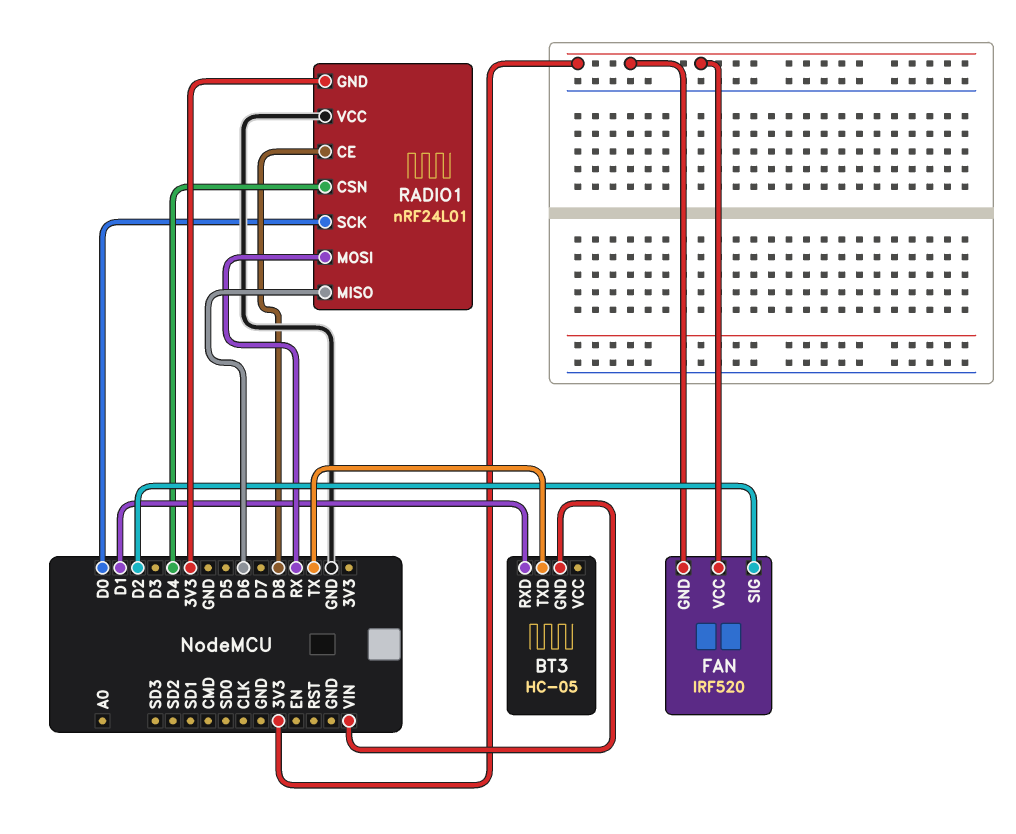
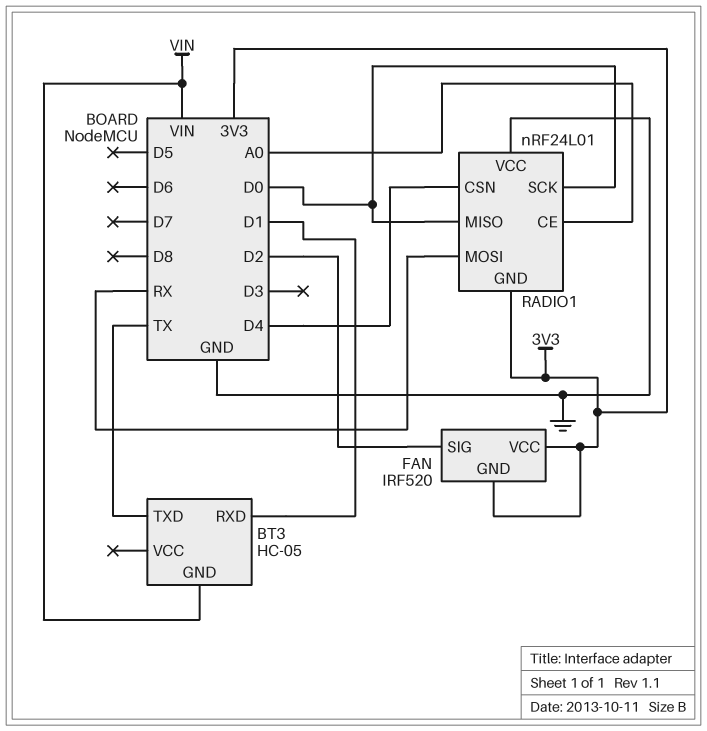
RADIO1 pin CE: D8 -> A0
RADIO1 pin MISO: D6 -> D0

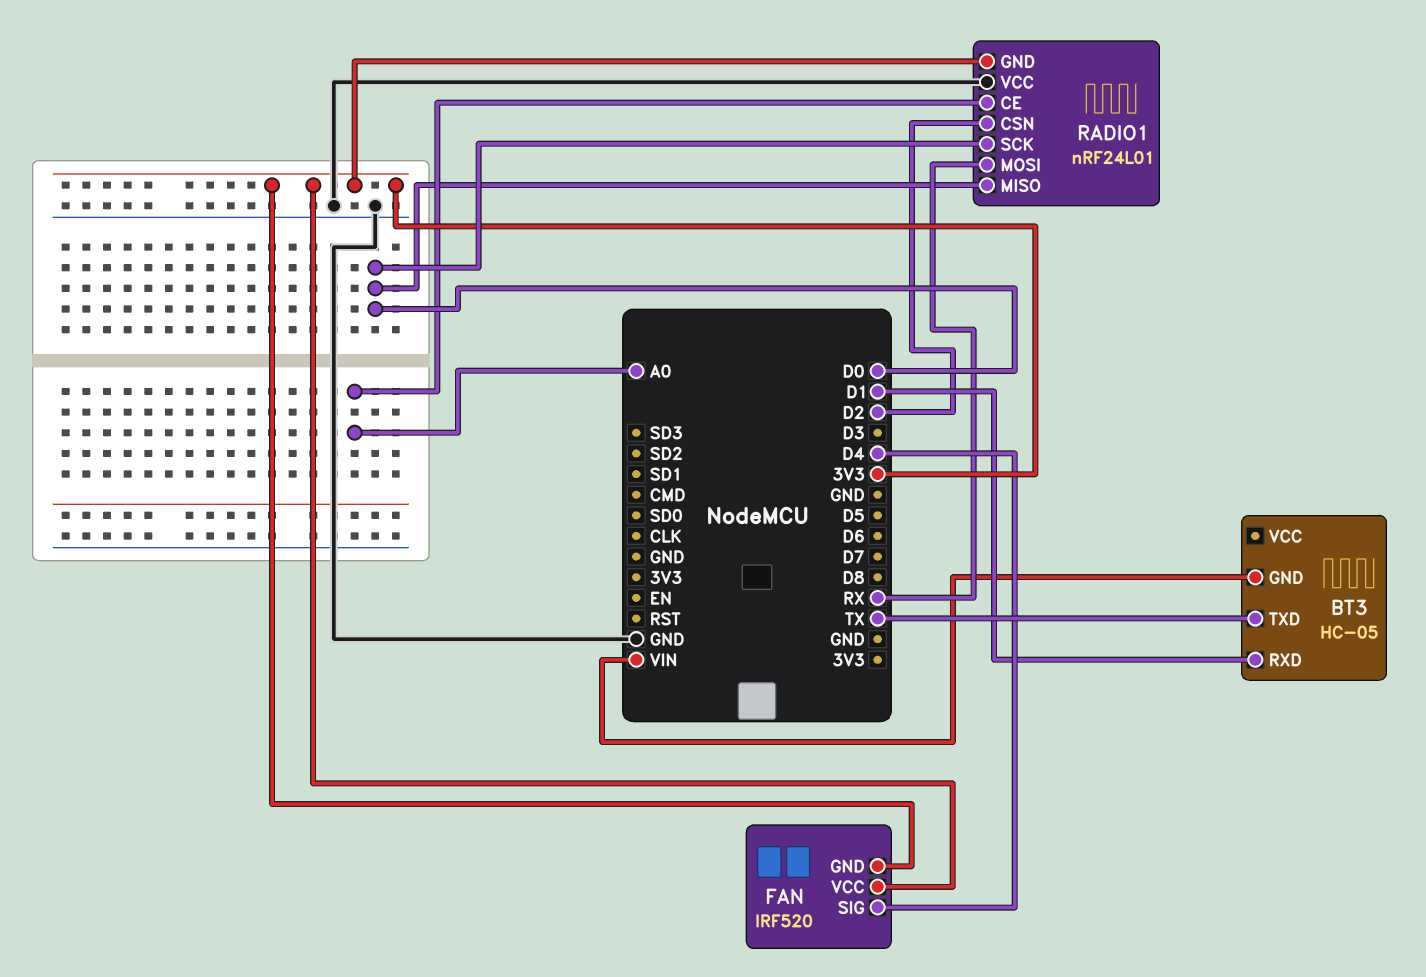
FAN pin SIG: D2 -> D4
RADIO1 pin CSN: D4 -> D2

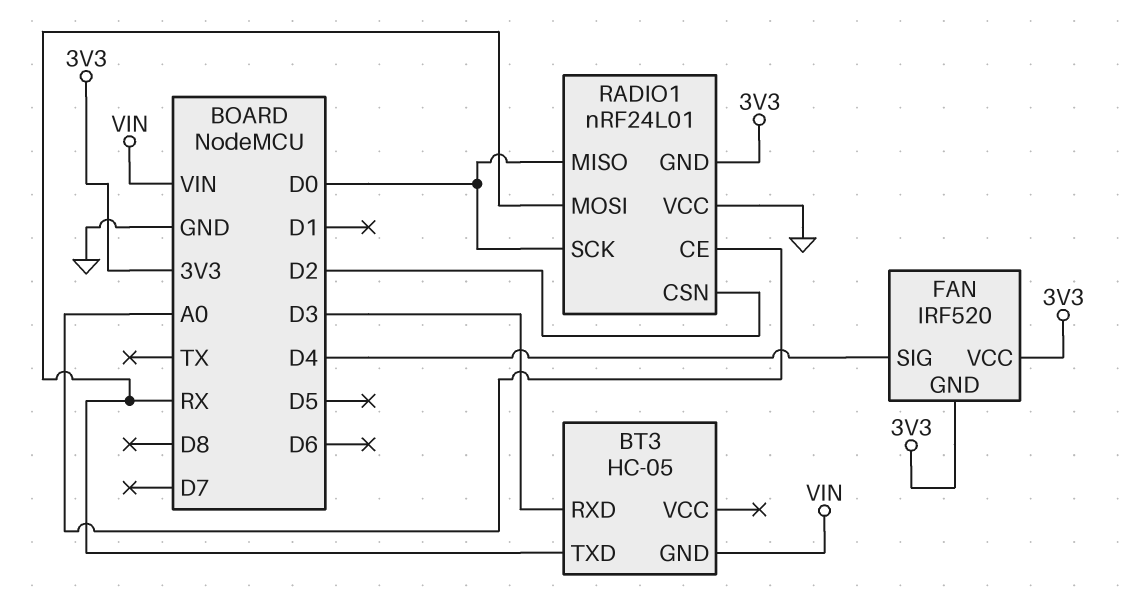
BT3 pin RXD: D1 -> D3
BT3 pin TXD: TX -> RX

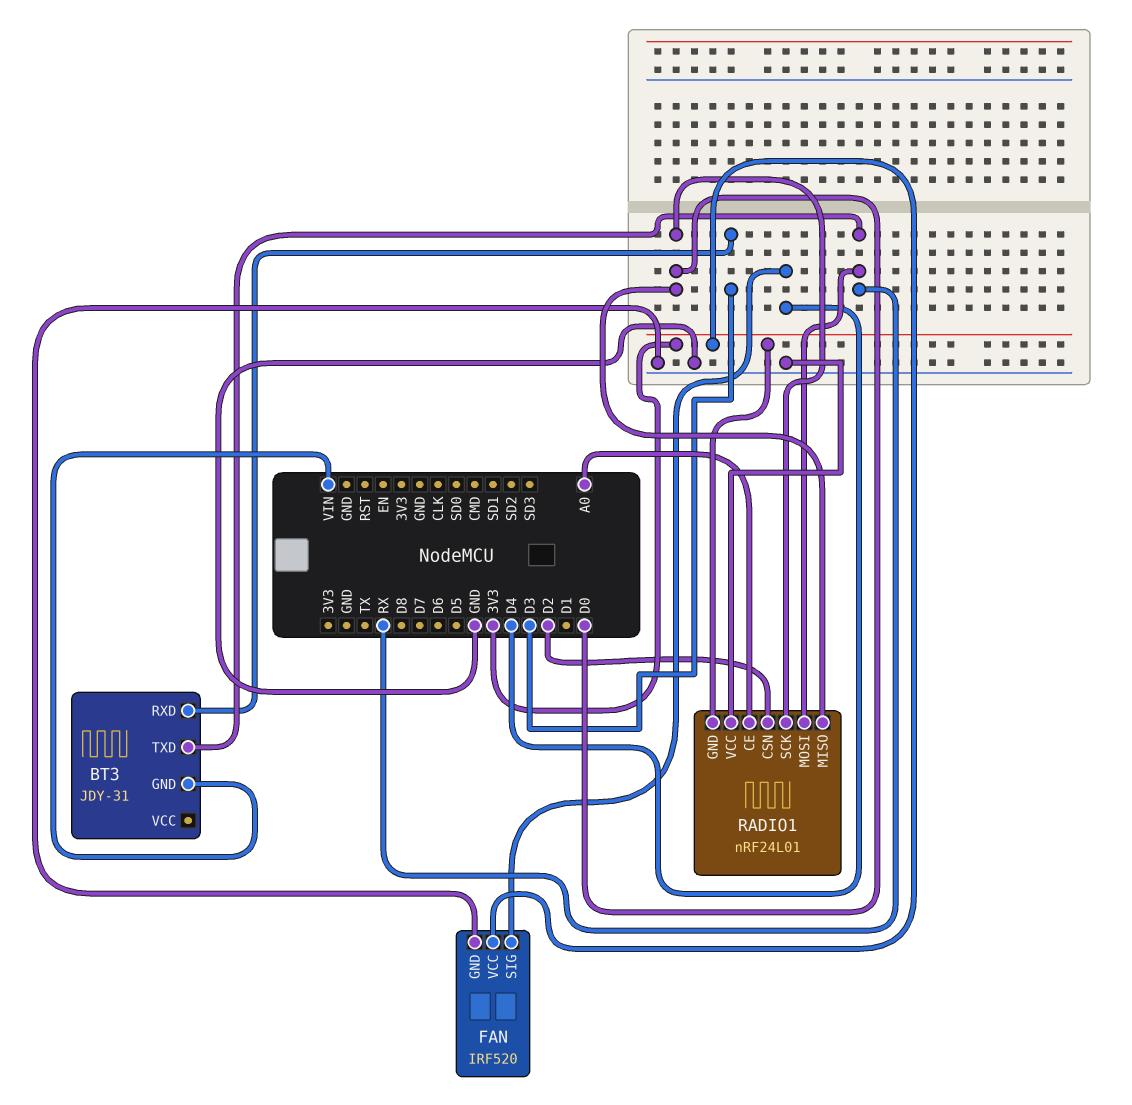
BT3: HC-05 -> JDY-31
FAN pin GND: 3V3 -> GND

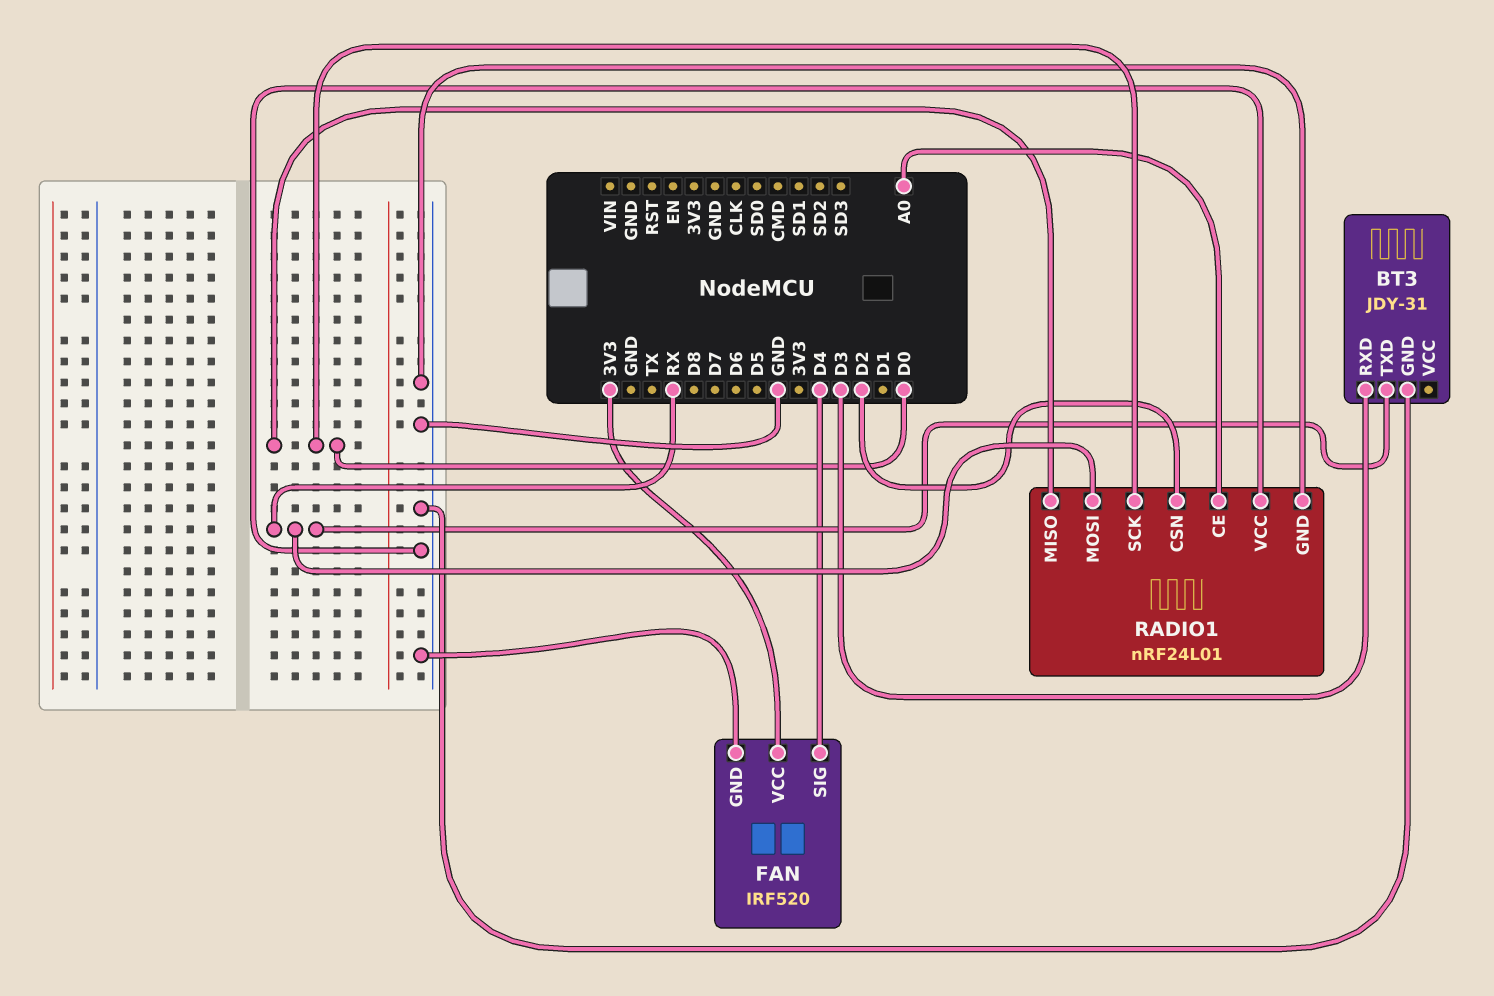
BT3 pin GND: VIN -> GND
RADIO1 pin GND: 3V3 -> GND

